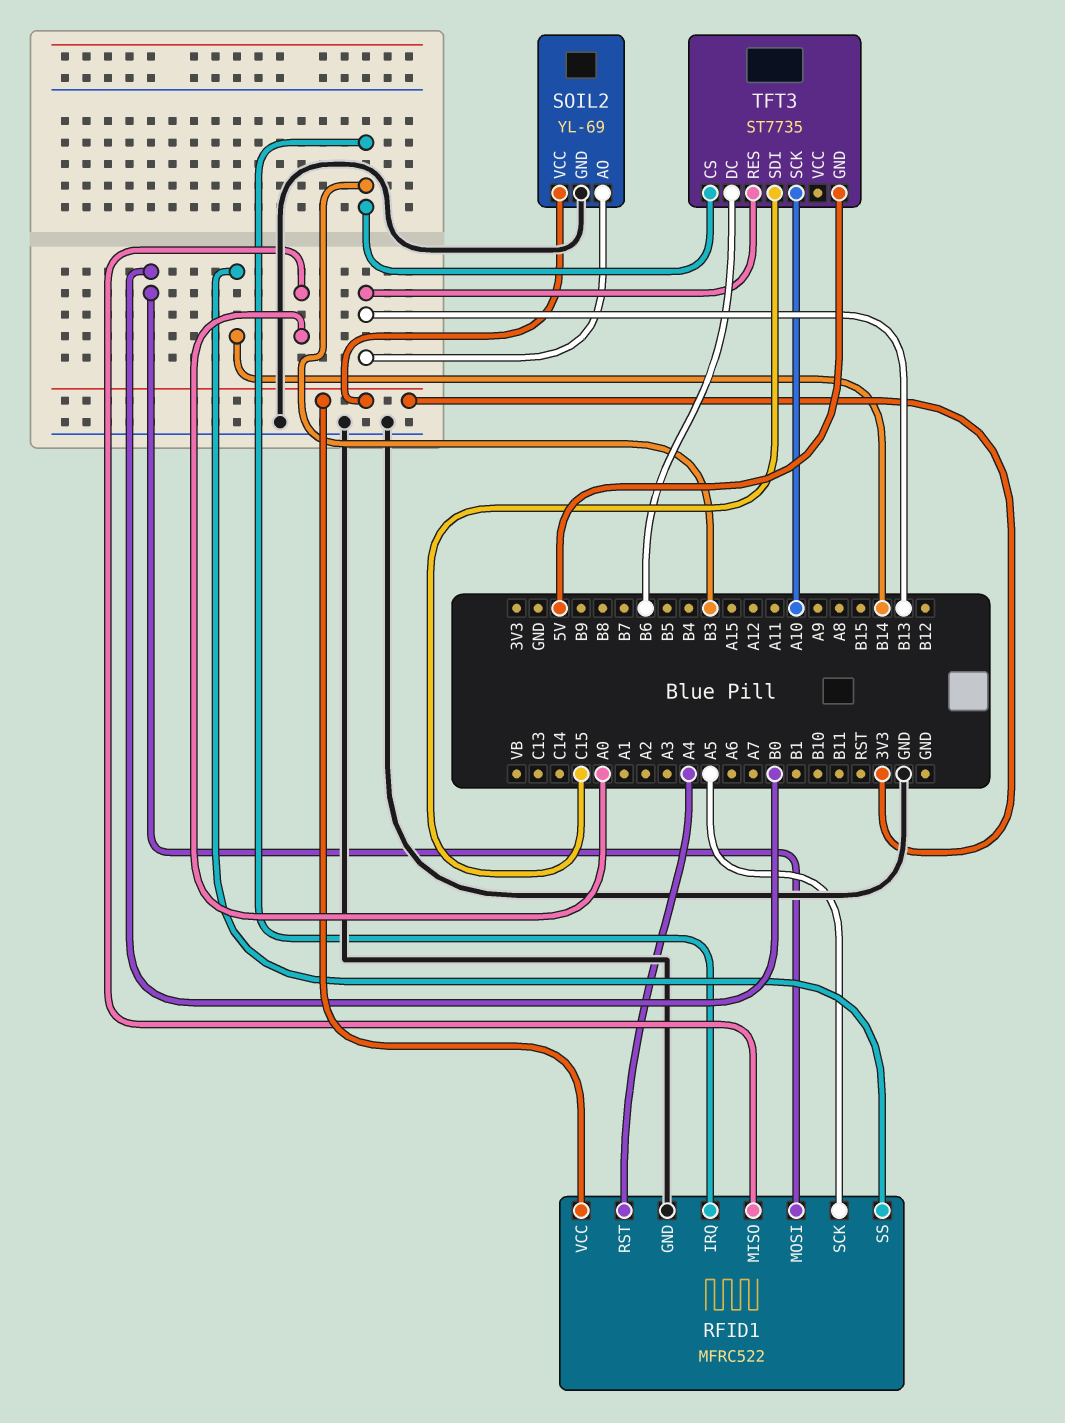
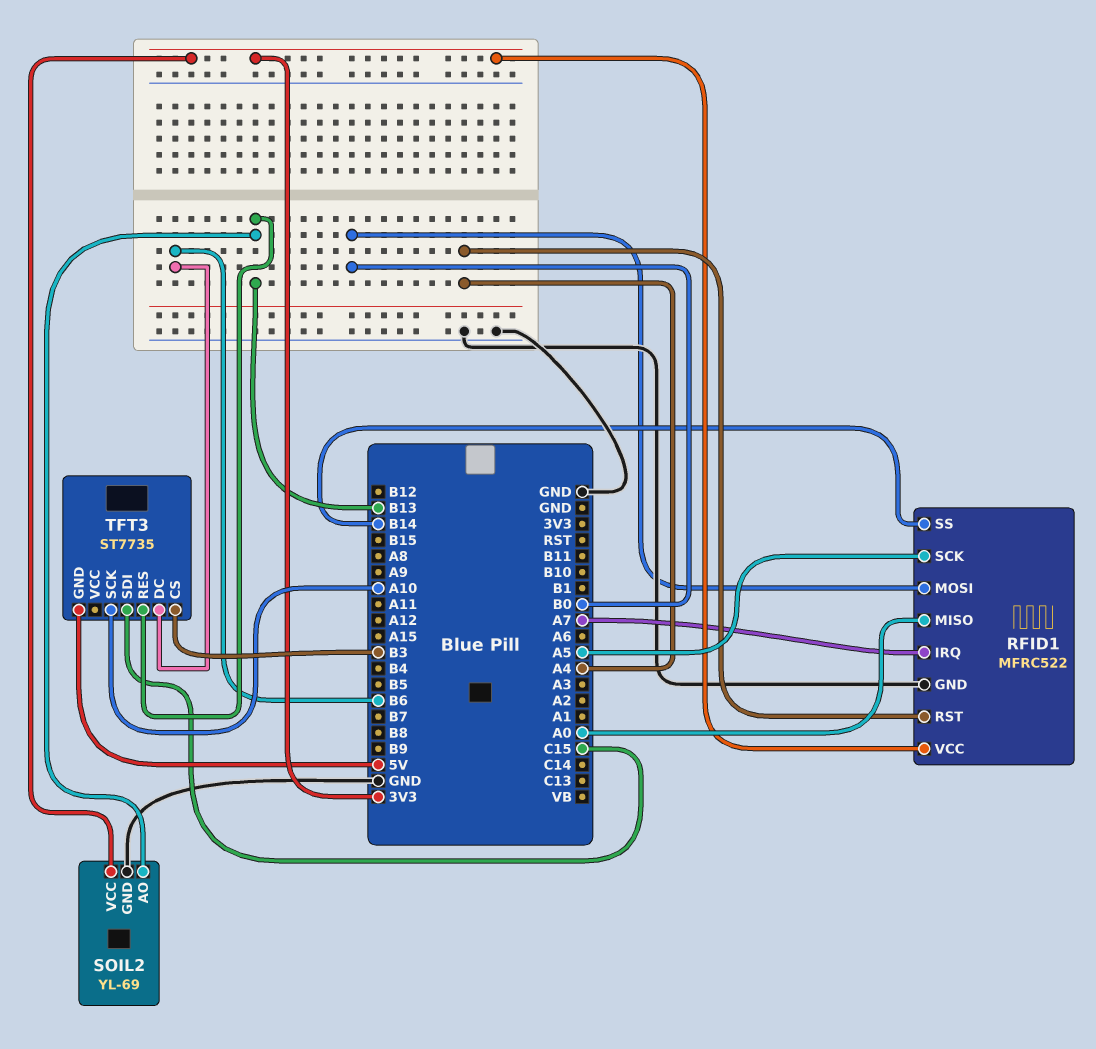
RFID1 pin IRQ: B3 -> A7

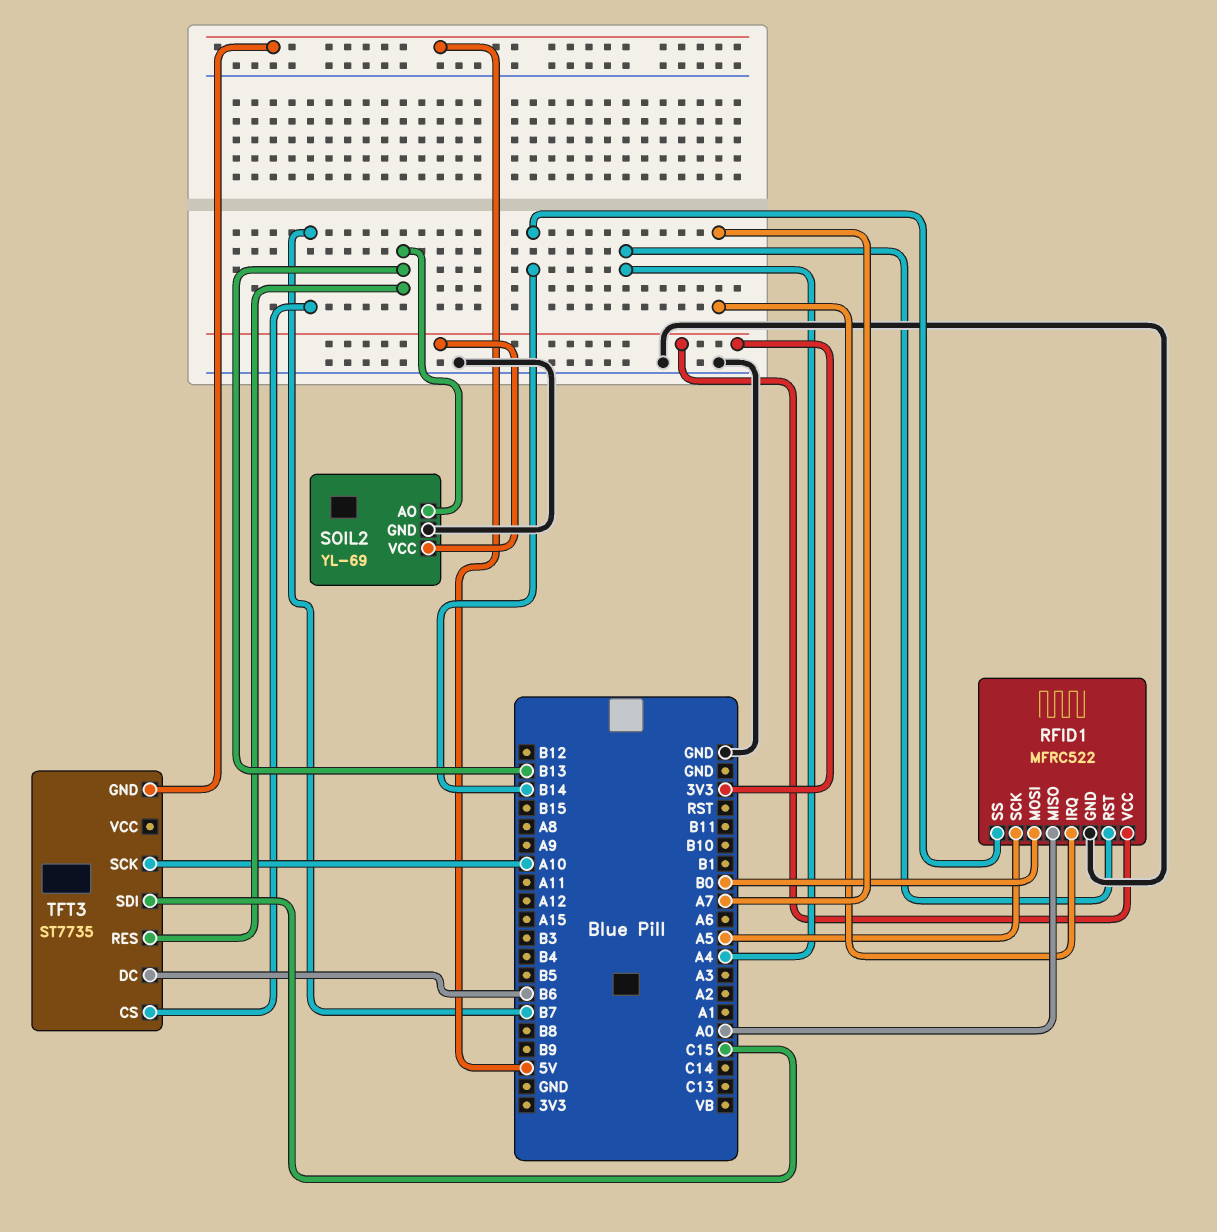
TFT3 pin CS: B3 -> B7

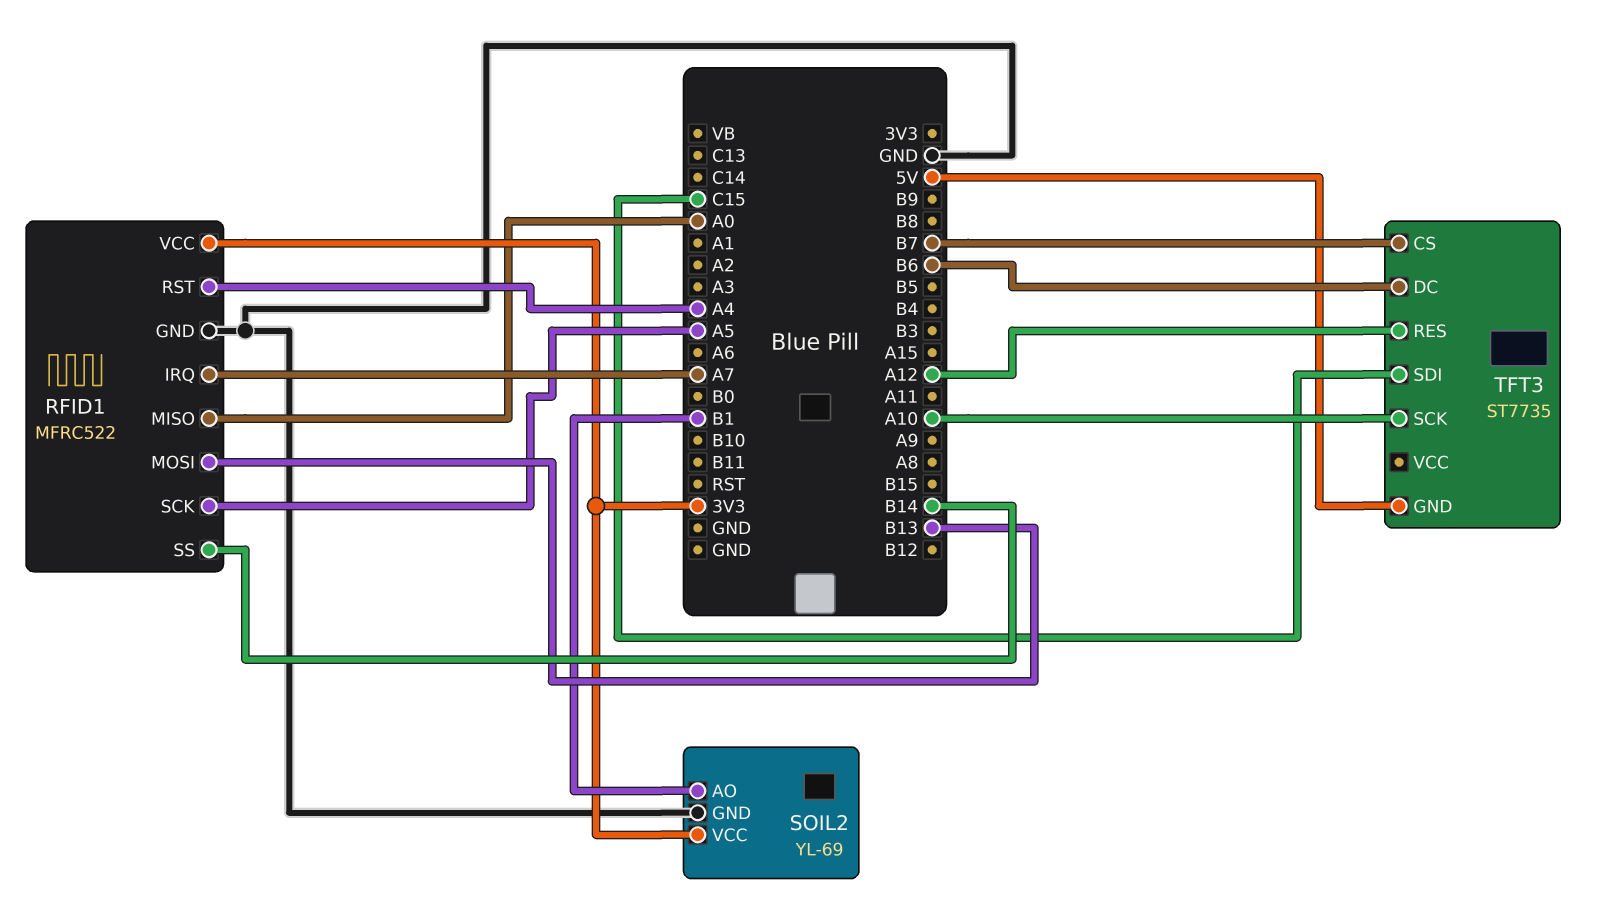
RFID1 pin MOSI: B0 -> B13
SOIL2 pin AO: B13 -> B1
TFT3 pin RES: B13 -> A12

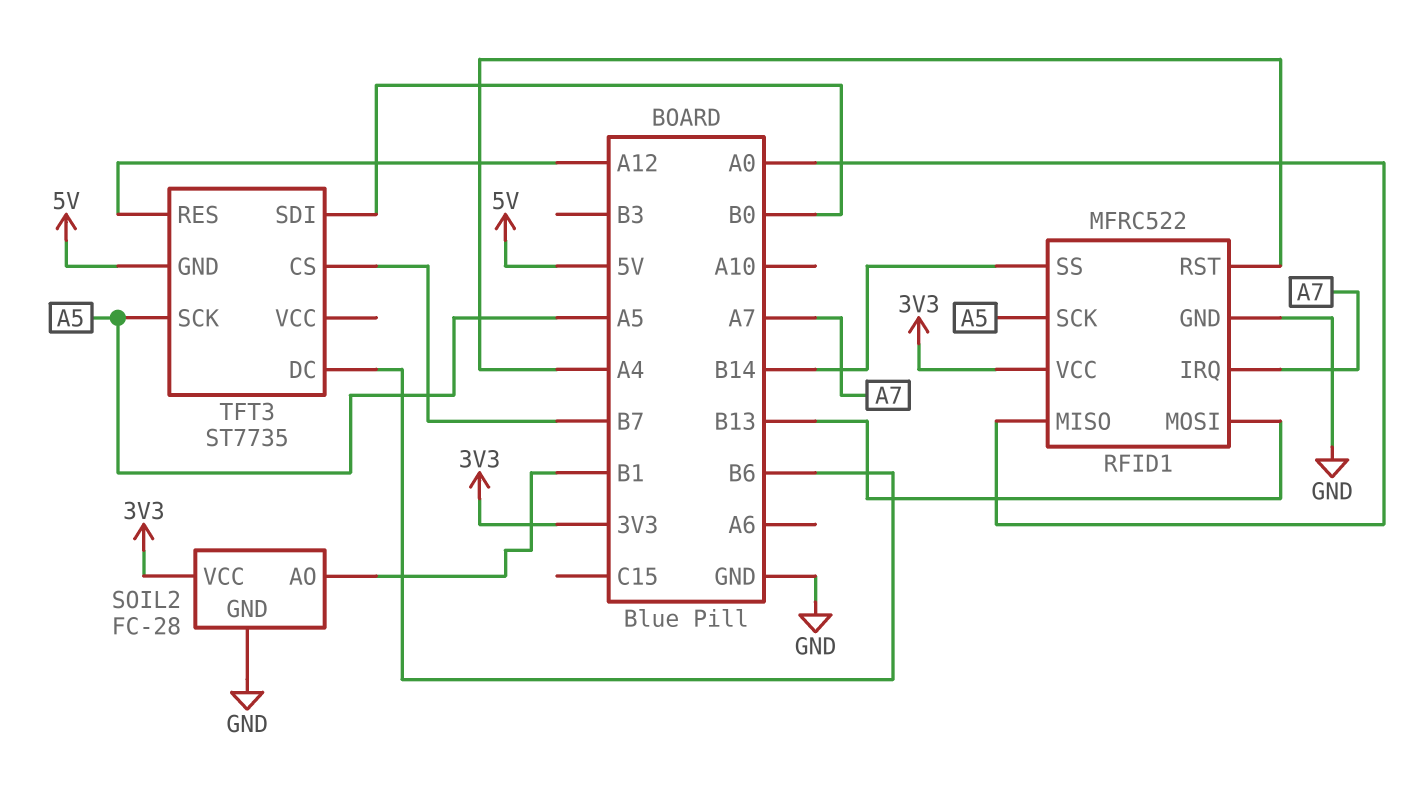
SOIL2: YL-69 -> FC-28
TFT3 pin SCK: A10 -> A5
TFT3 pin SDI: C15 -> B0

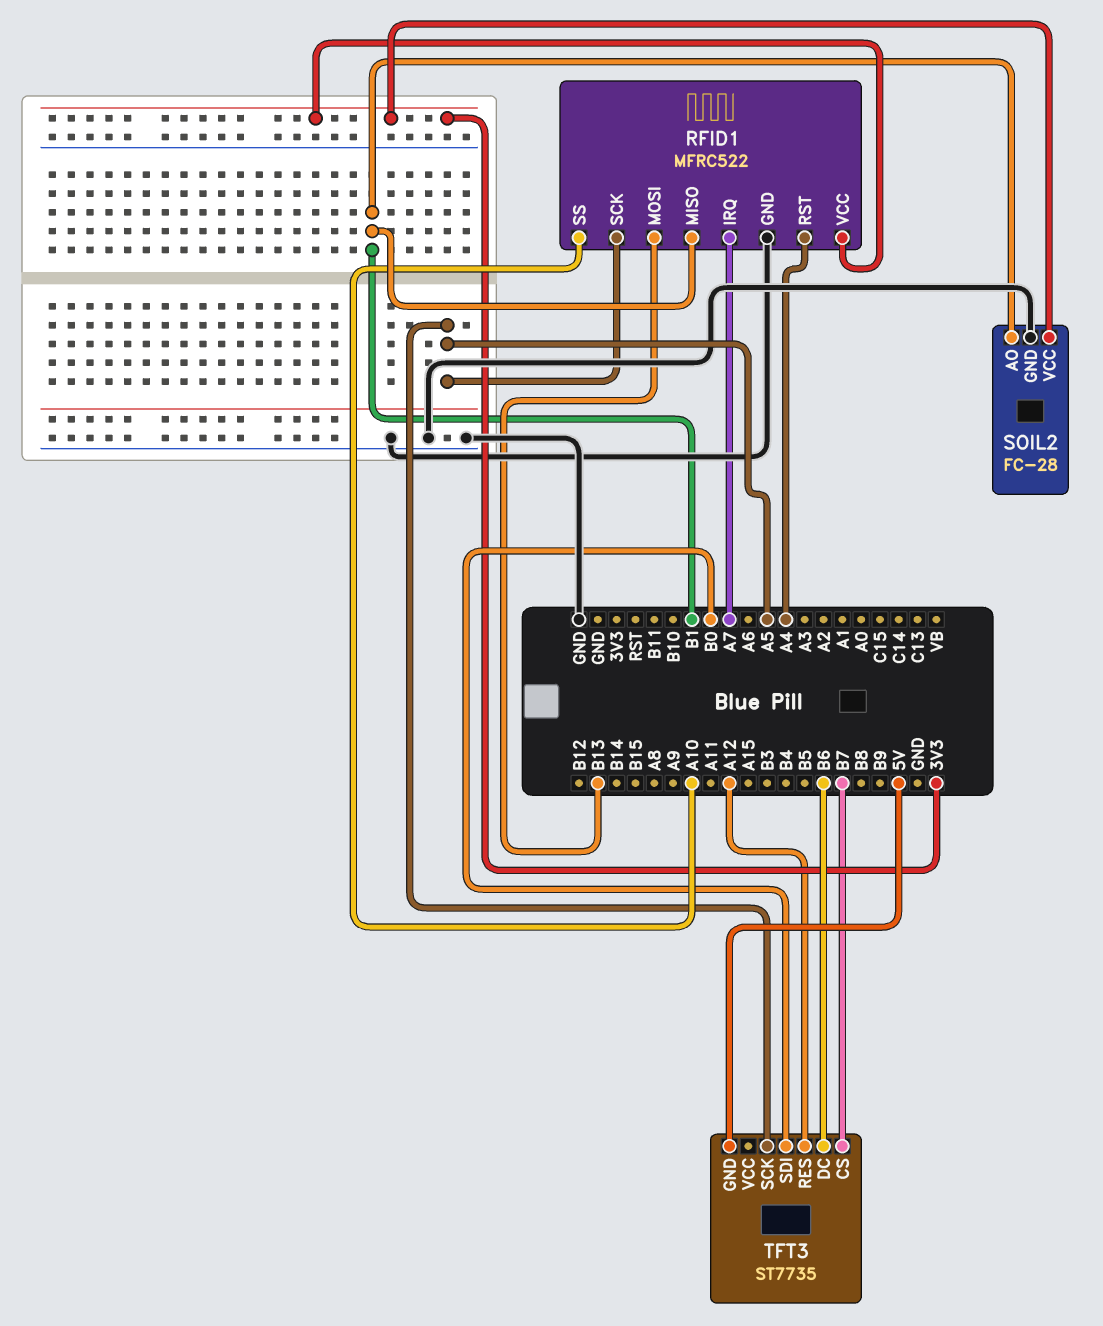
RFID1 pin MISO: A0 -> B1
RFID1 pin SS: B14 -> A10

